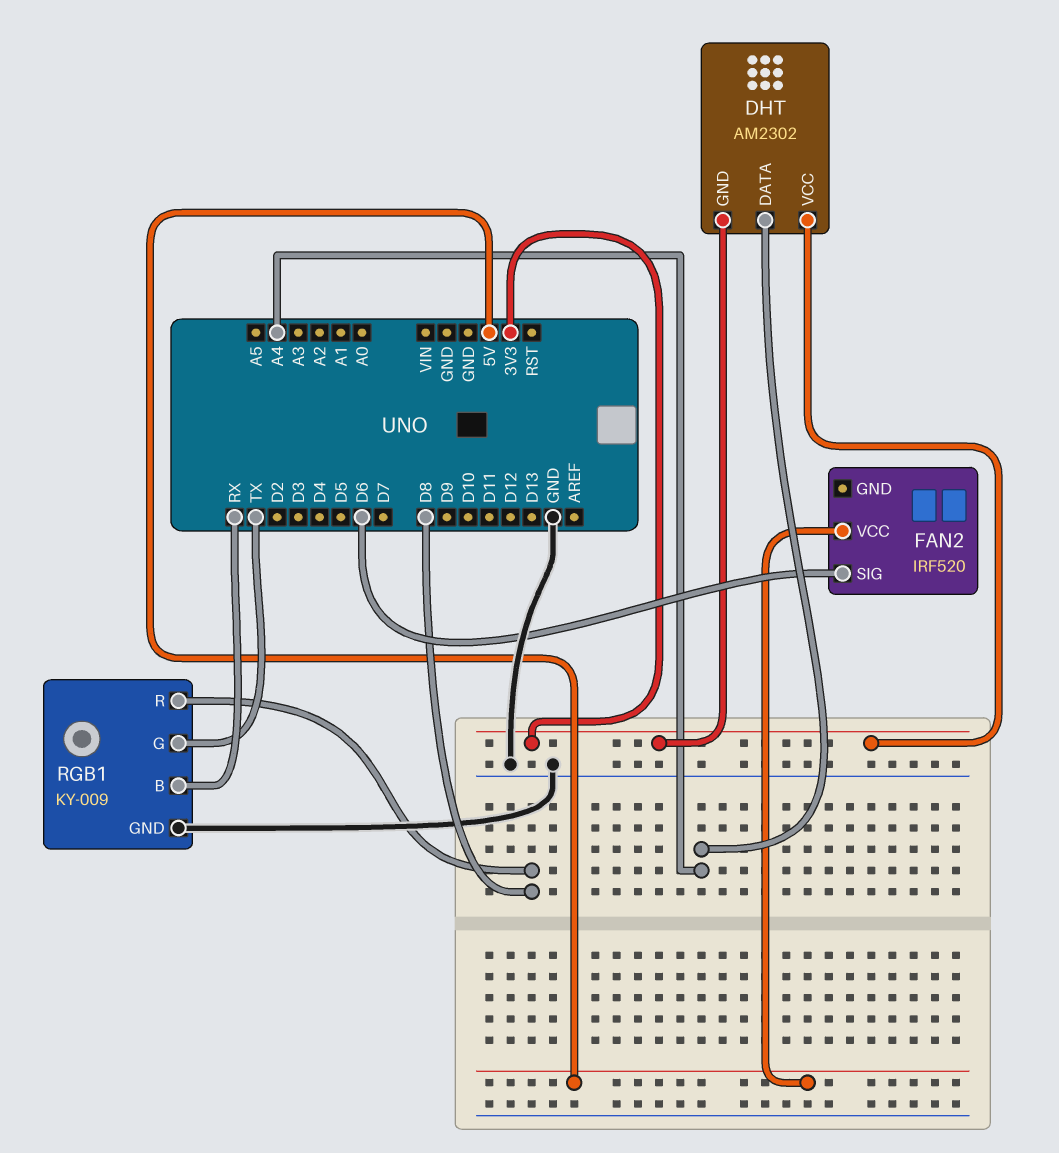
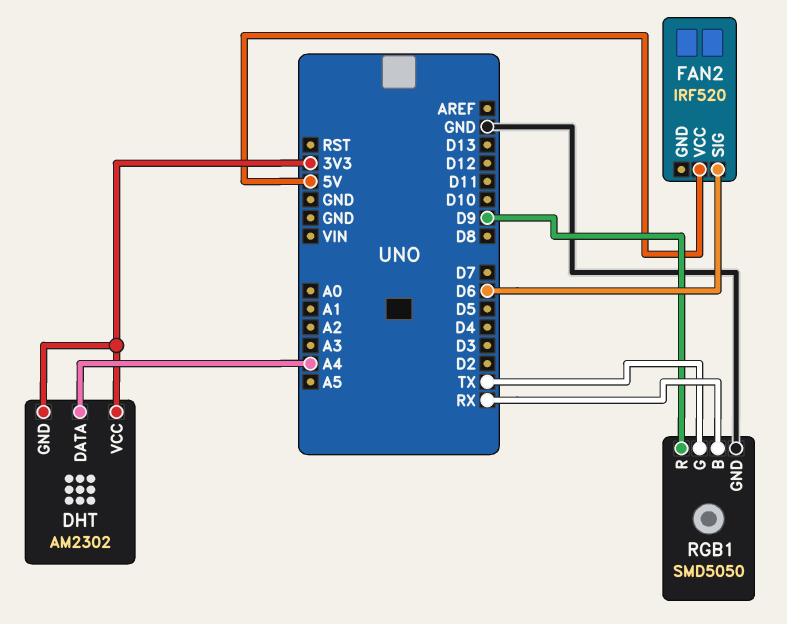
RGB1: KY-009 -> SMD5050
RGB1 pin R: D8 -> D9

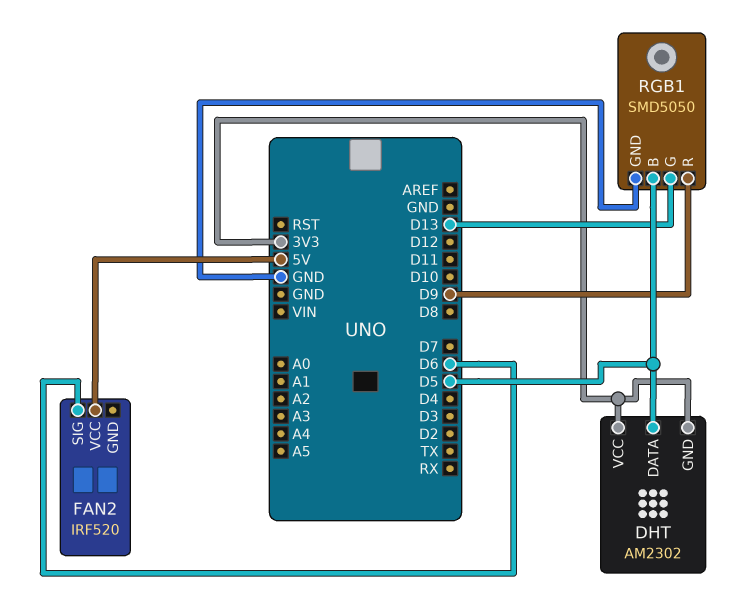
DHT pin DATA: A4 -> D5
RGB1 pin B: RX -> D5
RGB1 pin G: TX -> D13

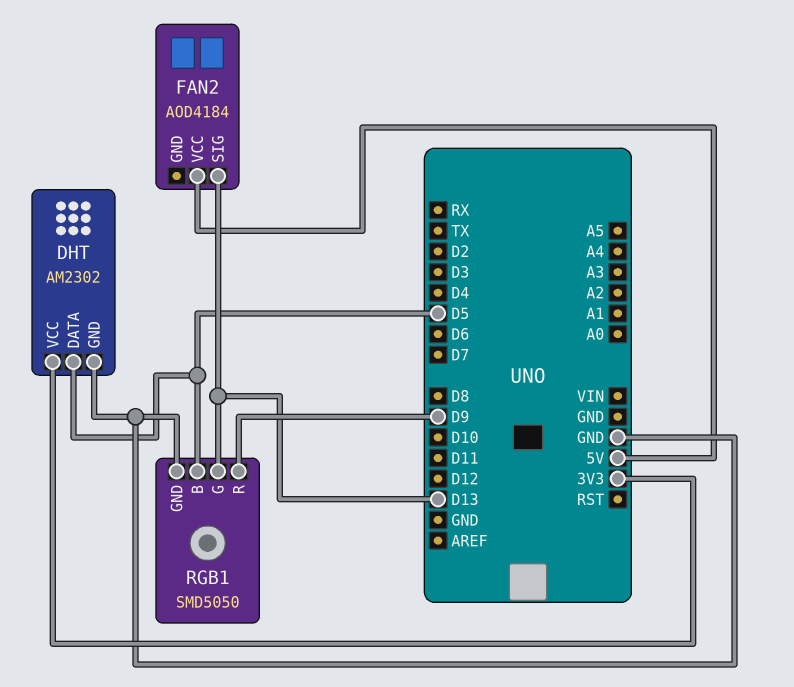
DHT pin GND: 3V3 -> GND
FAN2: IRF520 -> AOD4184
FAN2 pin SIG: D6 -> D13

